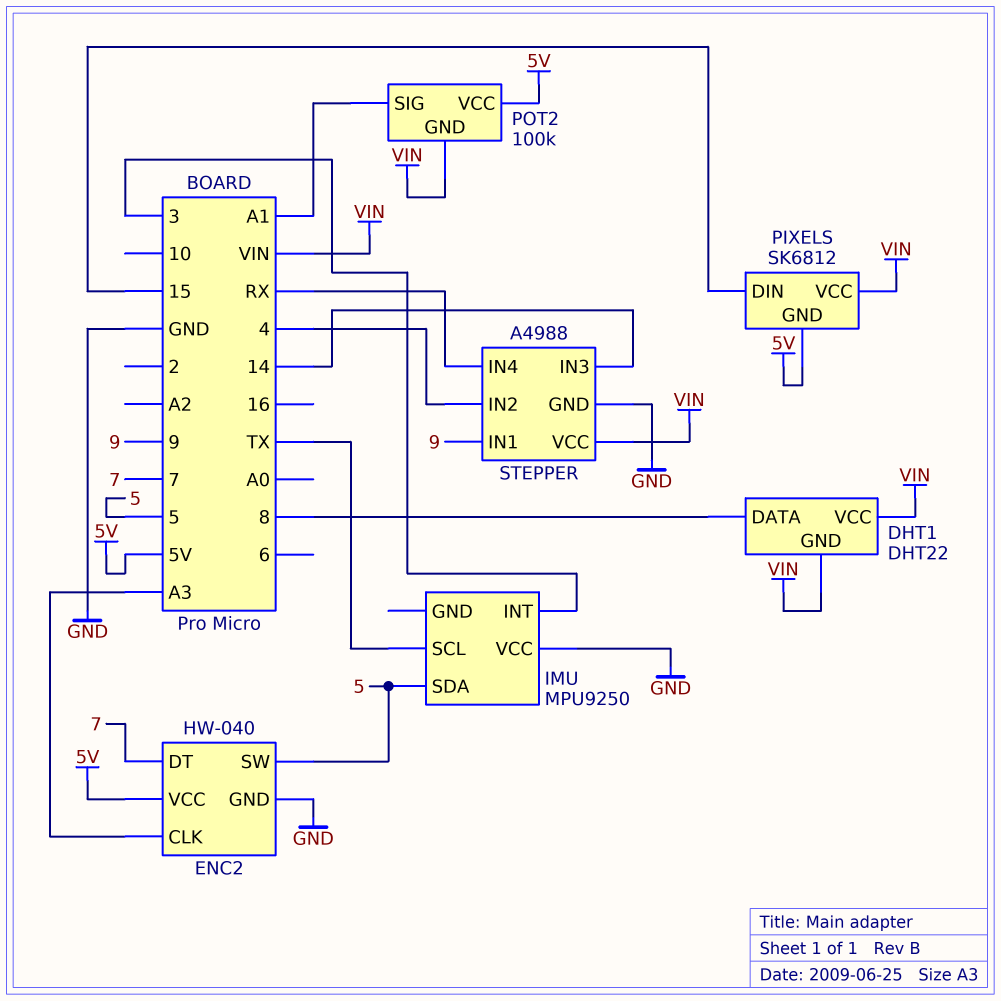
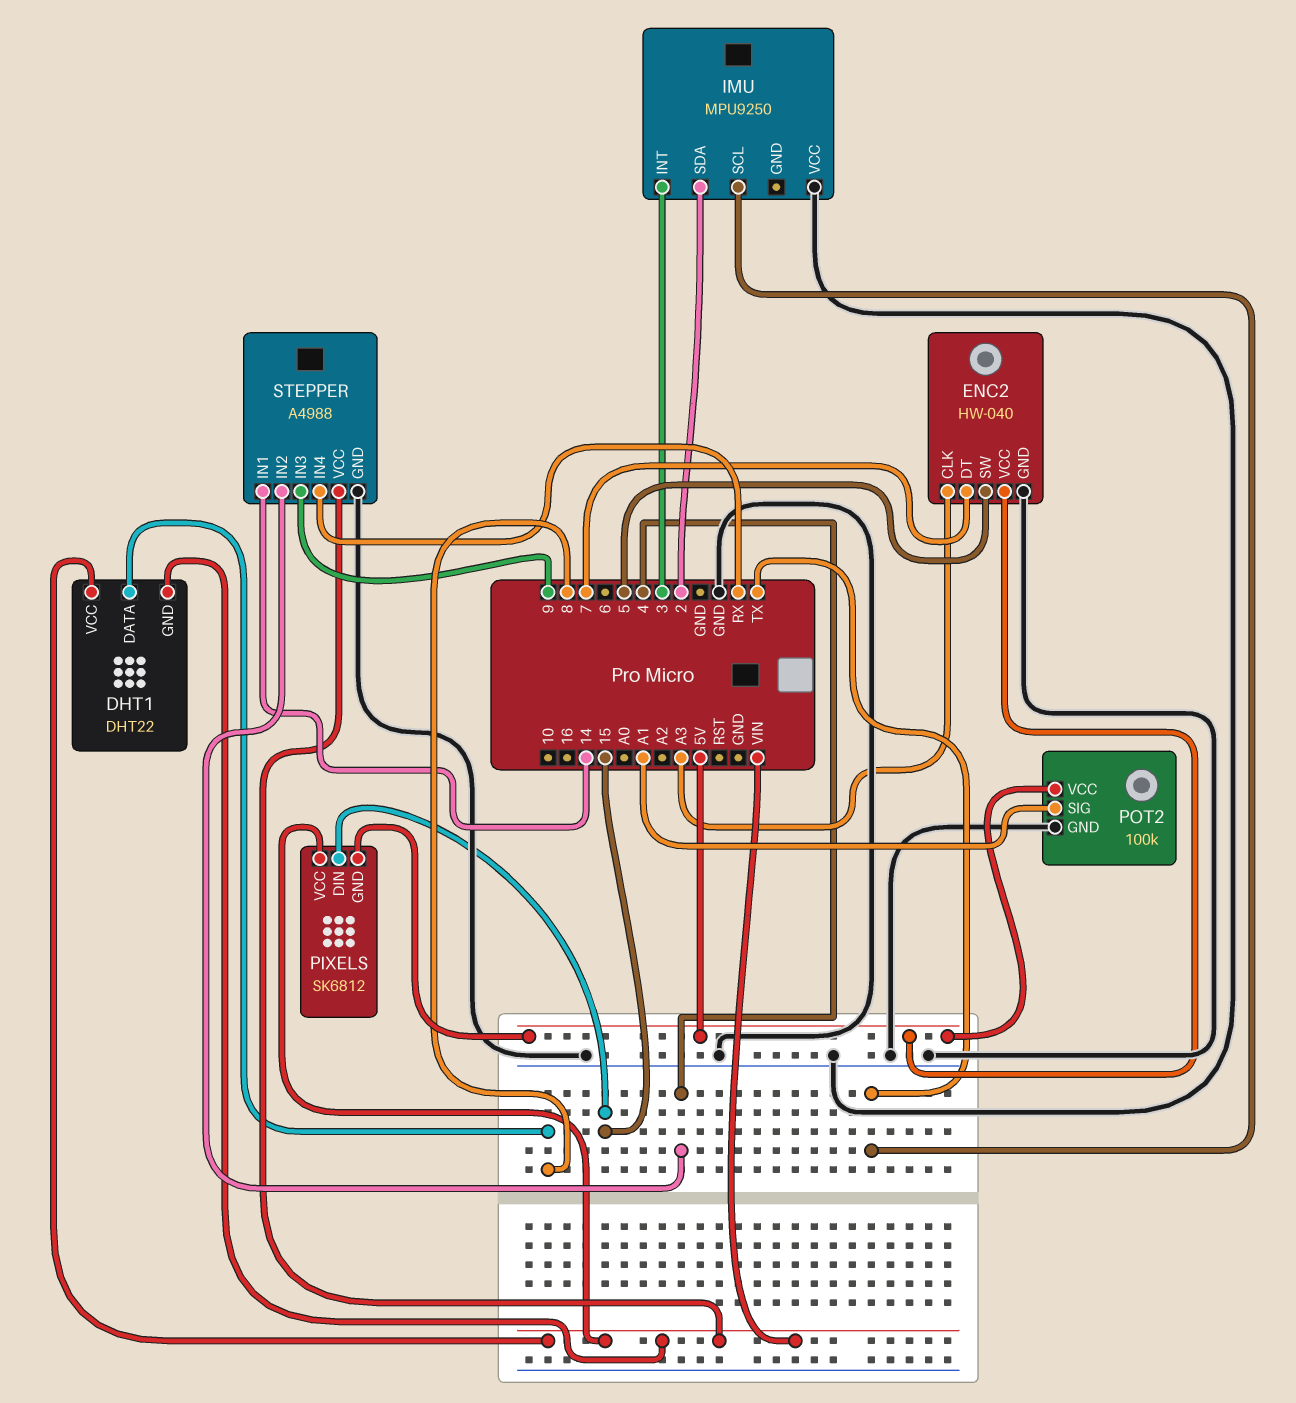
IMU pin SDA: 5 -> 2
POT2 pin GND: VIN -> GND
STEPPER pin IN1: 9 -> 14
STEPPER pin IN3: 14 -> 9

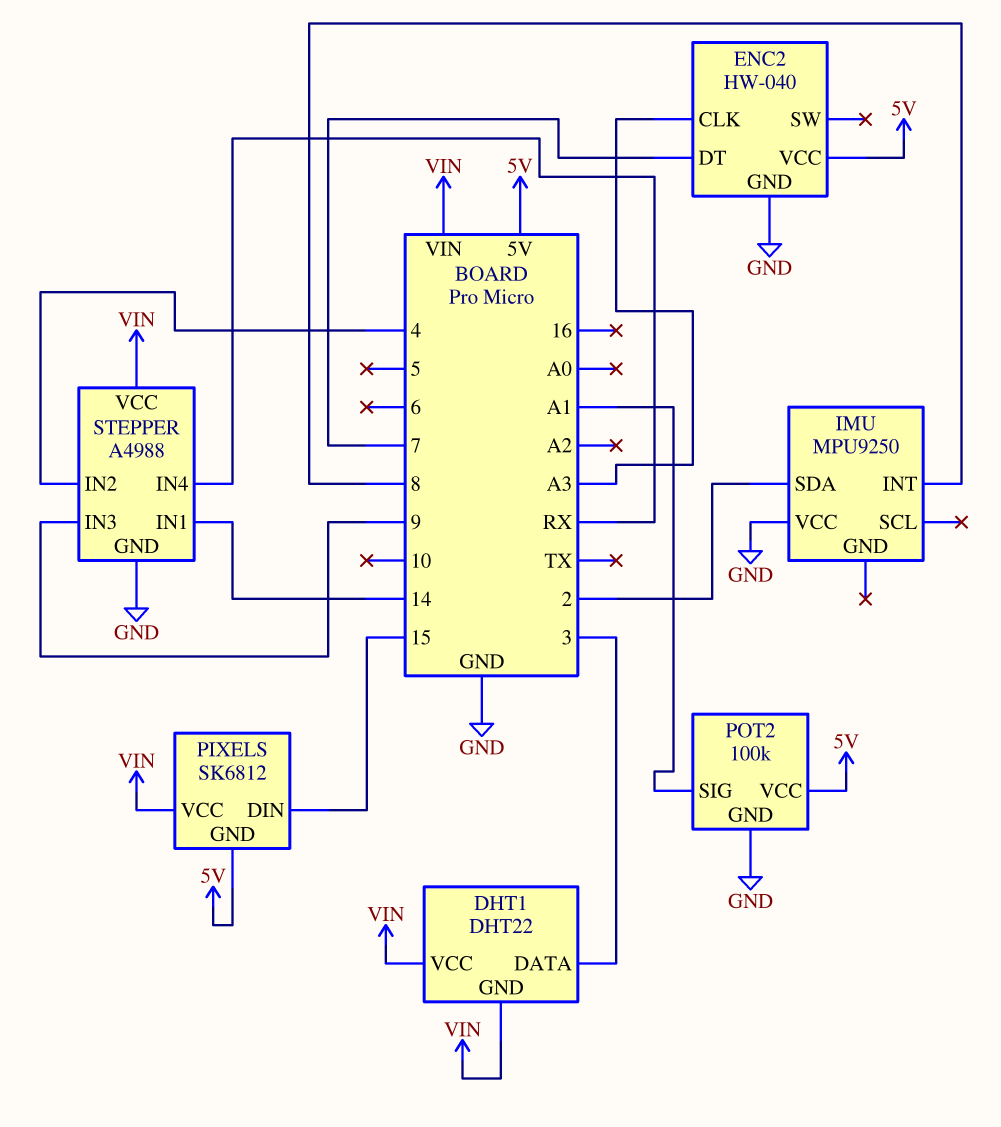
DHT1 pin DATA: 8 -> 3
ENC2 pin SW: 5 -> none
IMU pin INT: 3 -> 8
IMU pin SCL: TX -> none

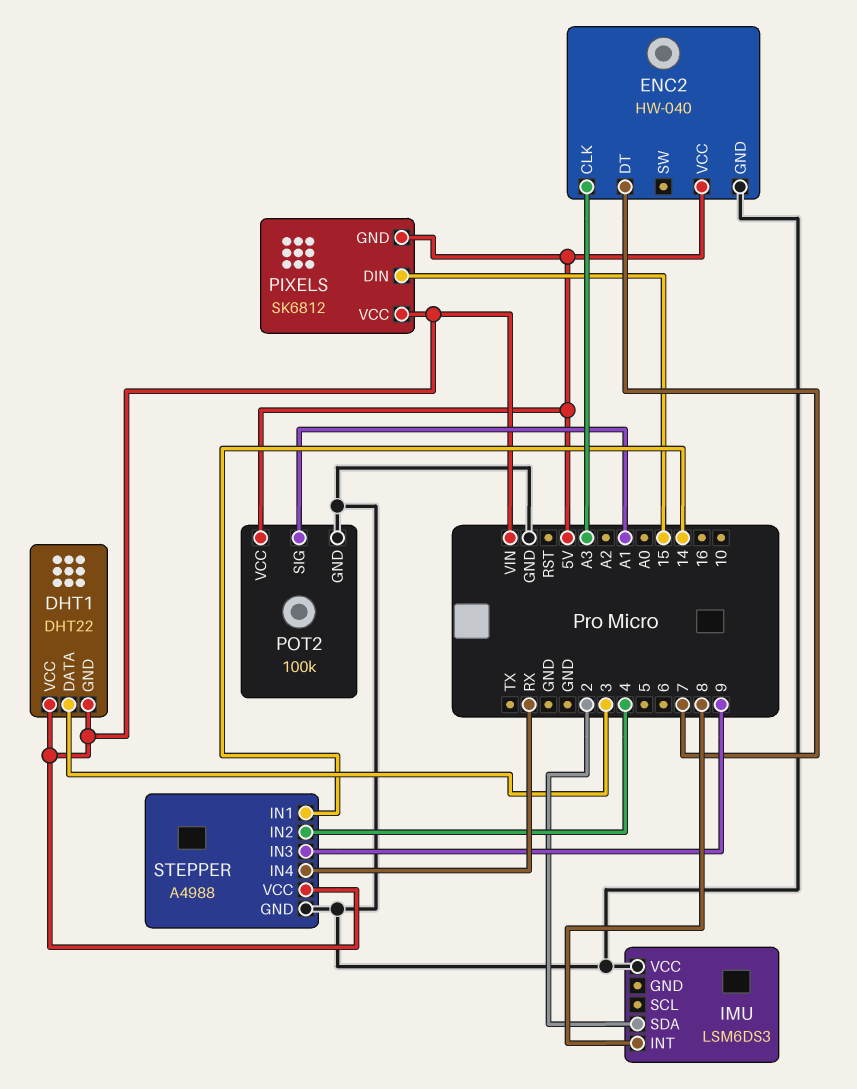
IMU: MPU9250 -> LSM6DS3

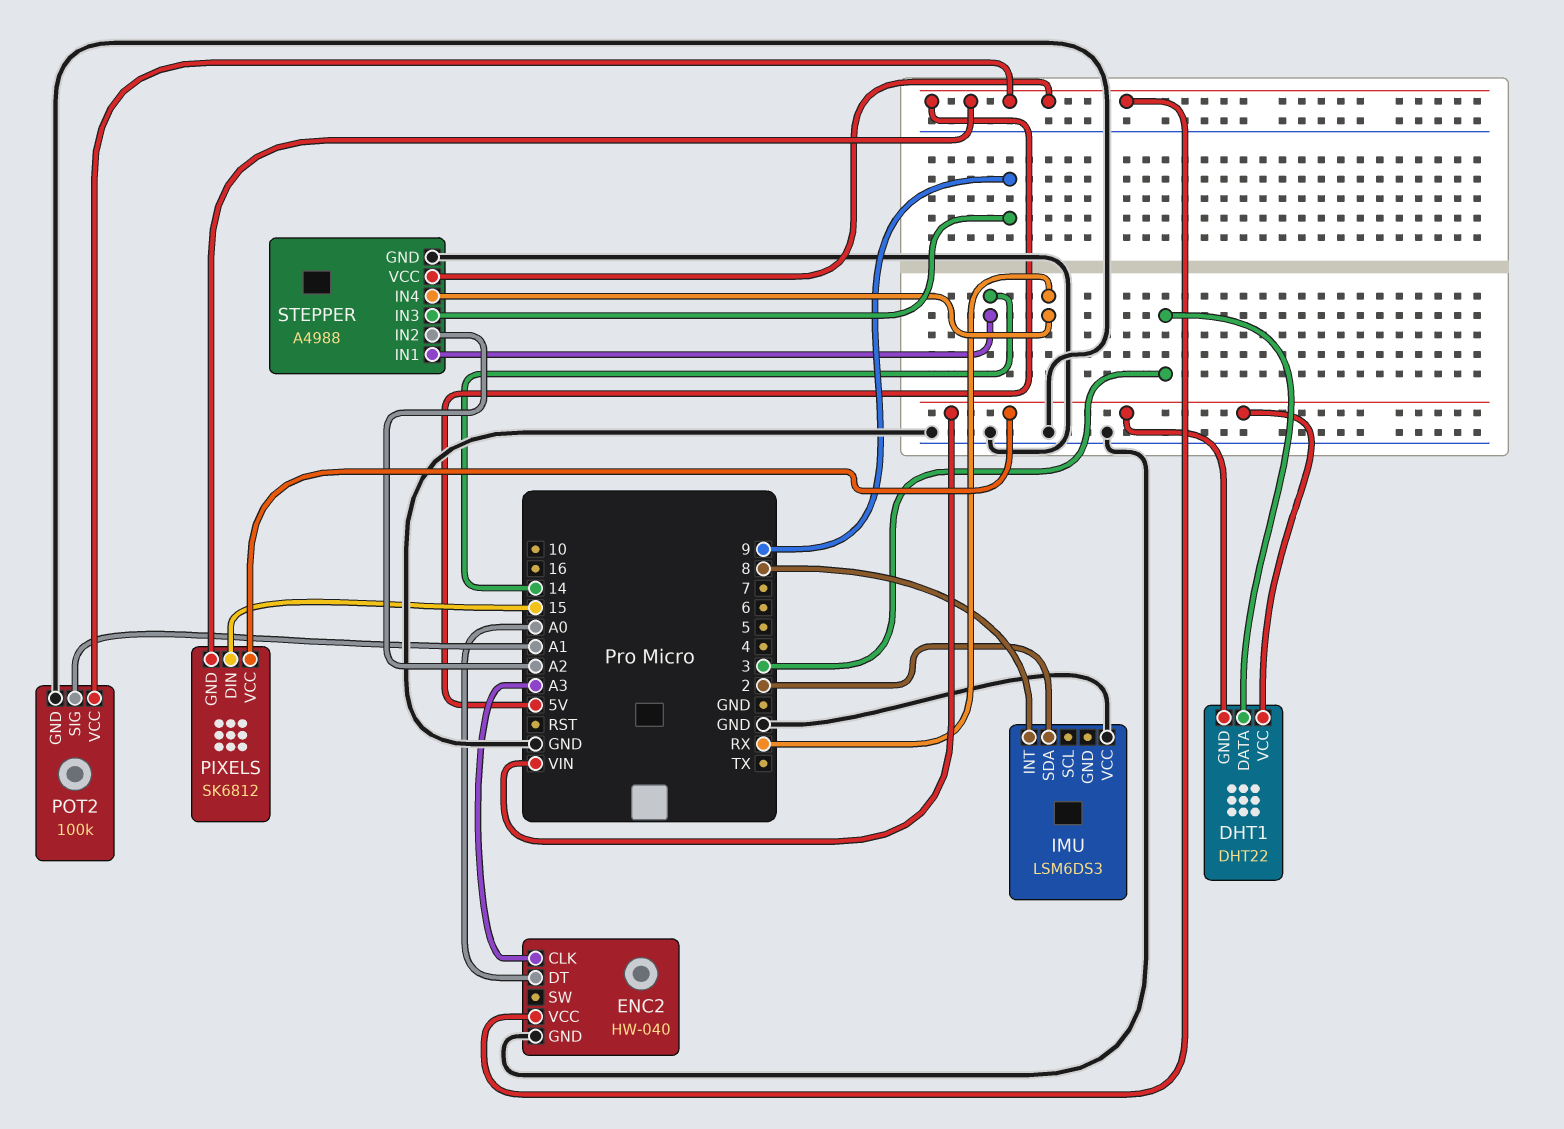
ENC2 pin DT: 7 -> A0
STEPPER pin IN2: 4 -> A2
STEPPER pin VCC: VIN -> 5V

